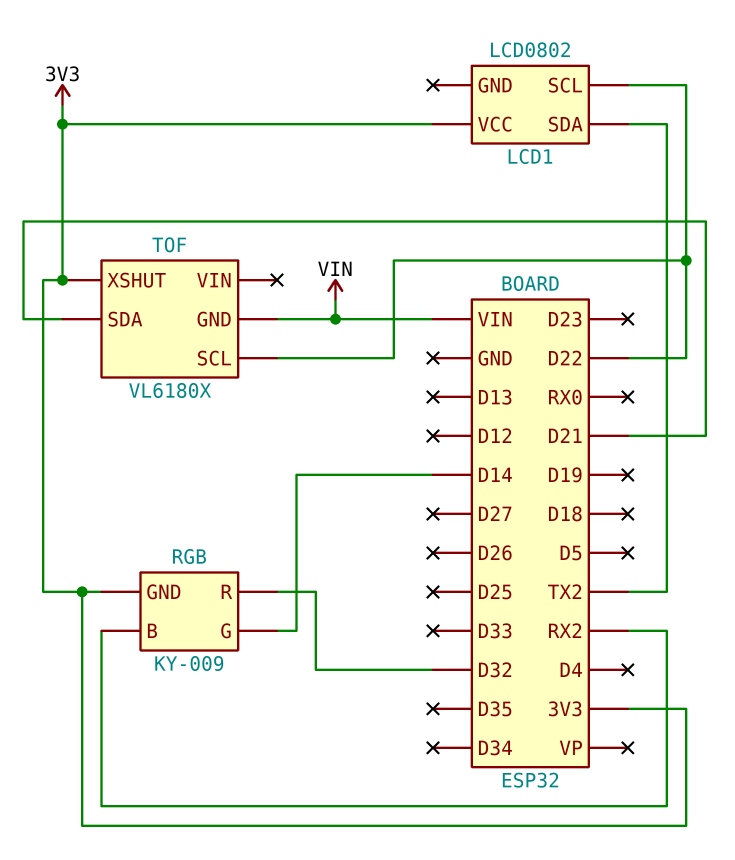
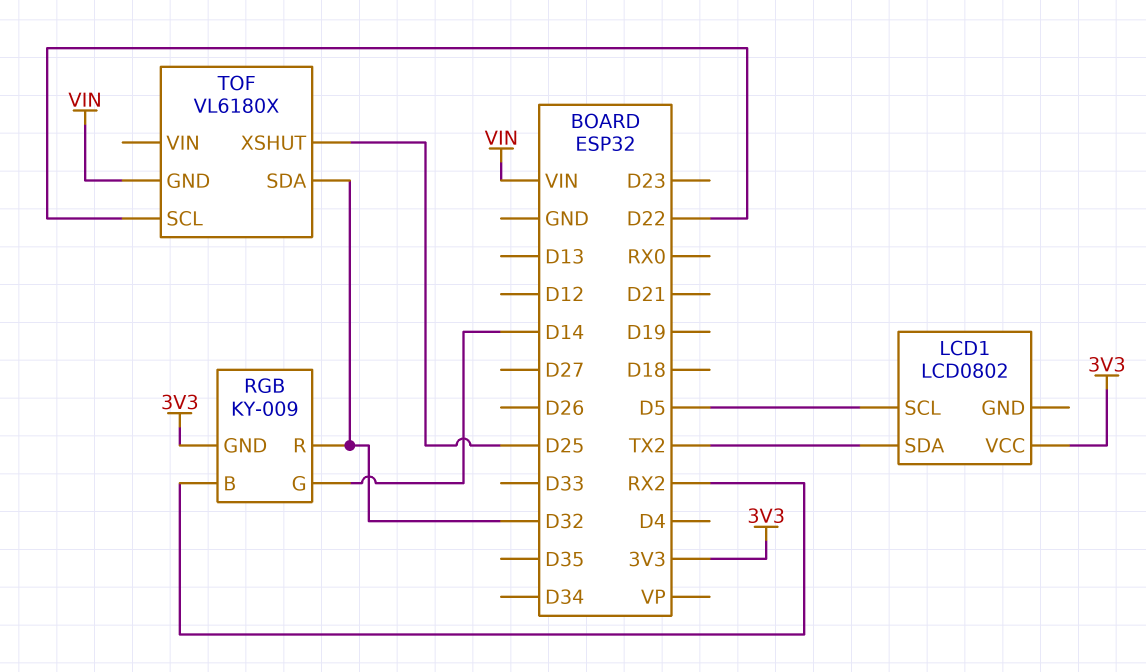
LCD1 pin SCL: D22 -> D5
TOF pin SDA: D21 -> D32
TOF pin XSHUT: 3V3 -> D25

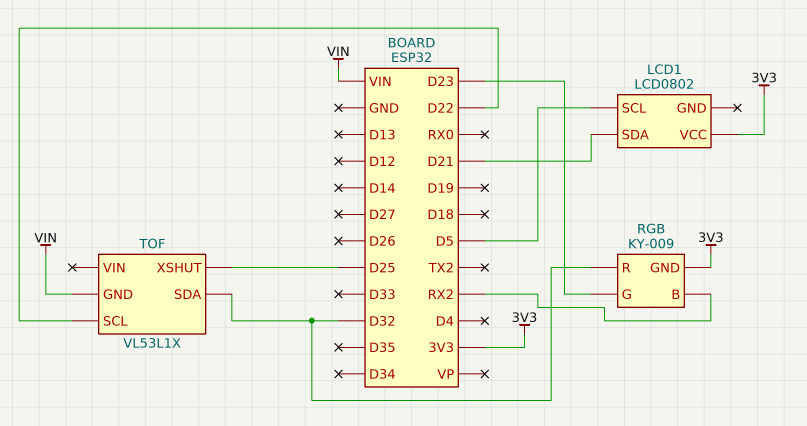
LCD1 pin SDA: TX2 -> D21
RGB pin G: D14 -> D23
TOF: VL6180X -> VL53L1X

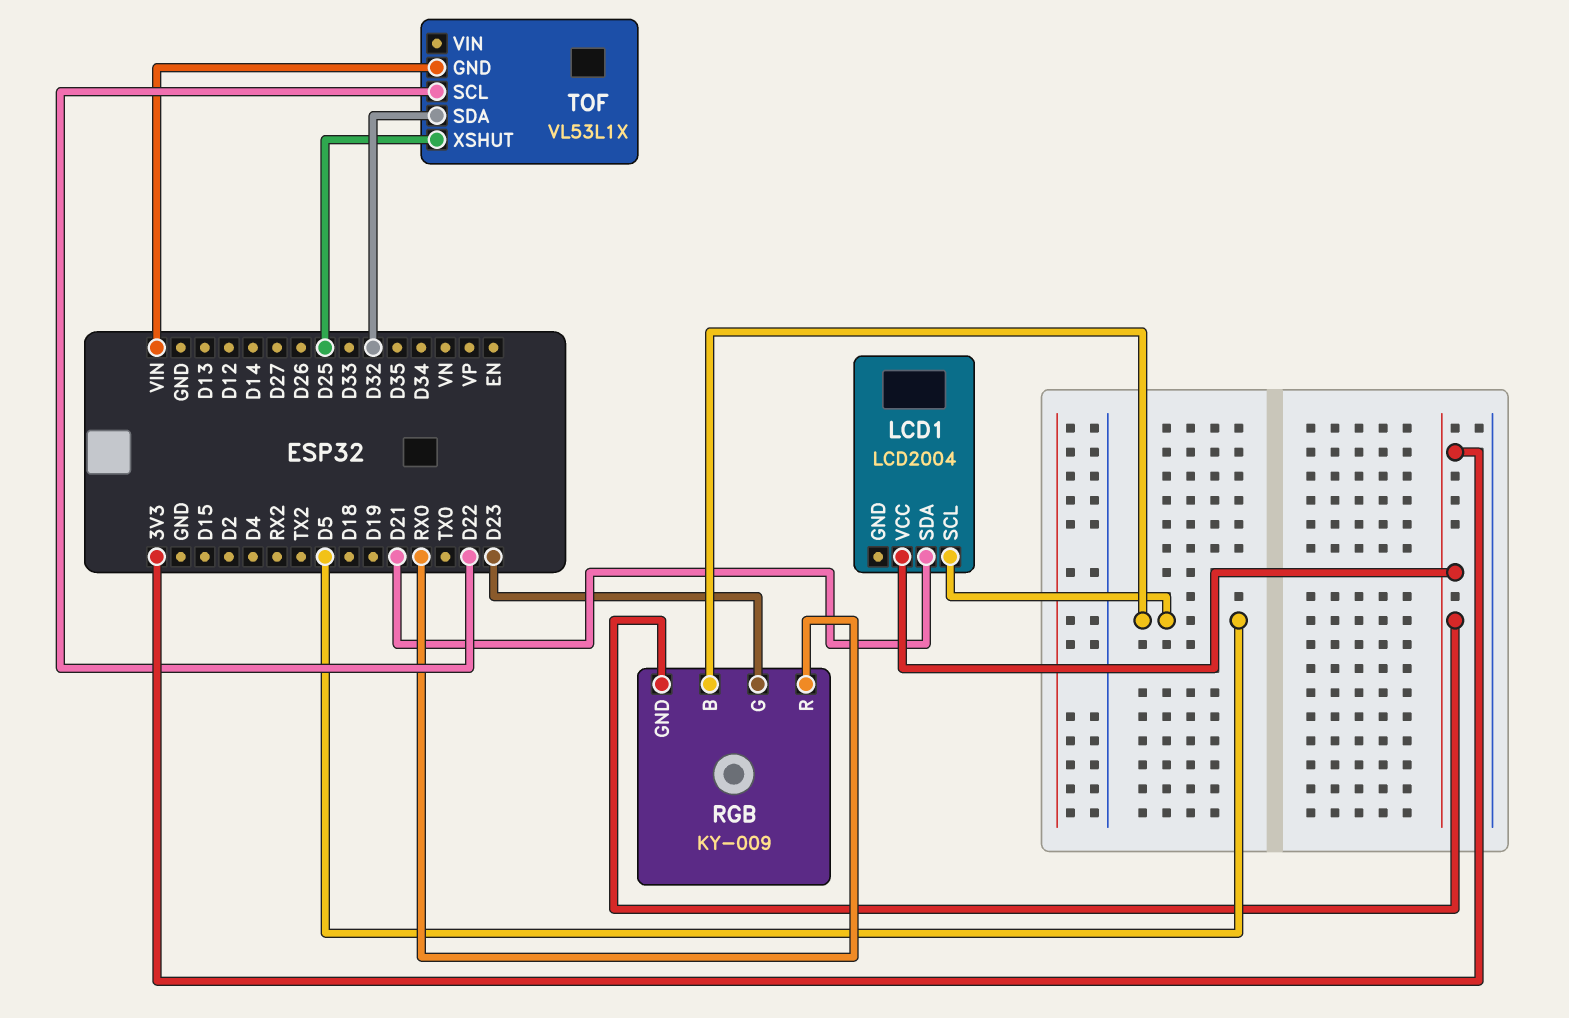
LCD1: LCD0802 -> LCD2004
RGB pin B: RX2 -> D5
RGB pin R: D32 -> RX0

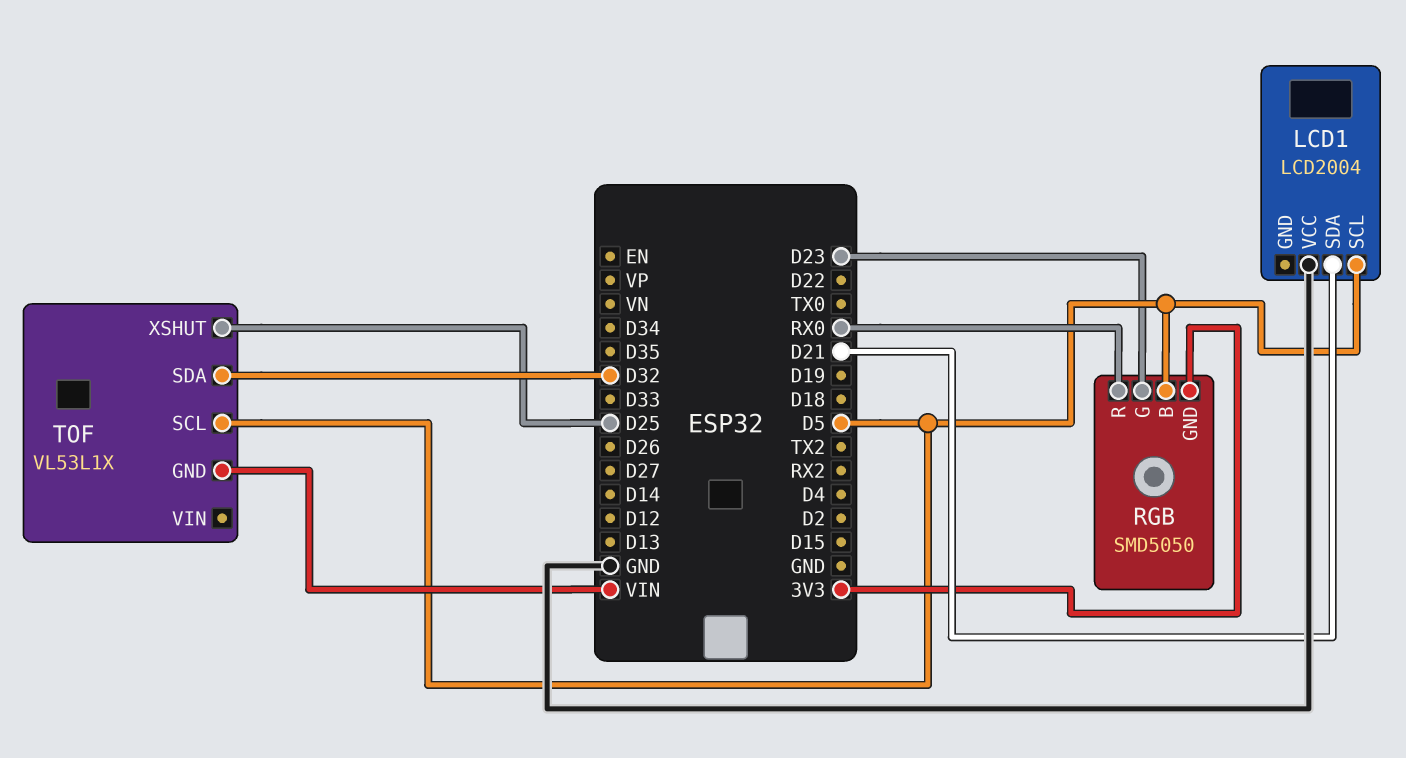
LCD1 pin VCC: 3V3 -> GND
RGB: KY-009 -> SMD5050
TOF pin SCL: D22 -> D5

